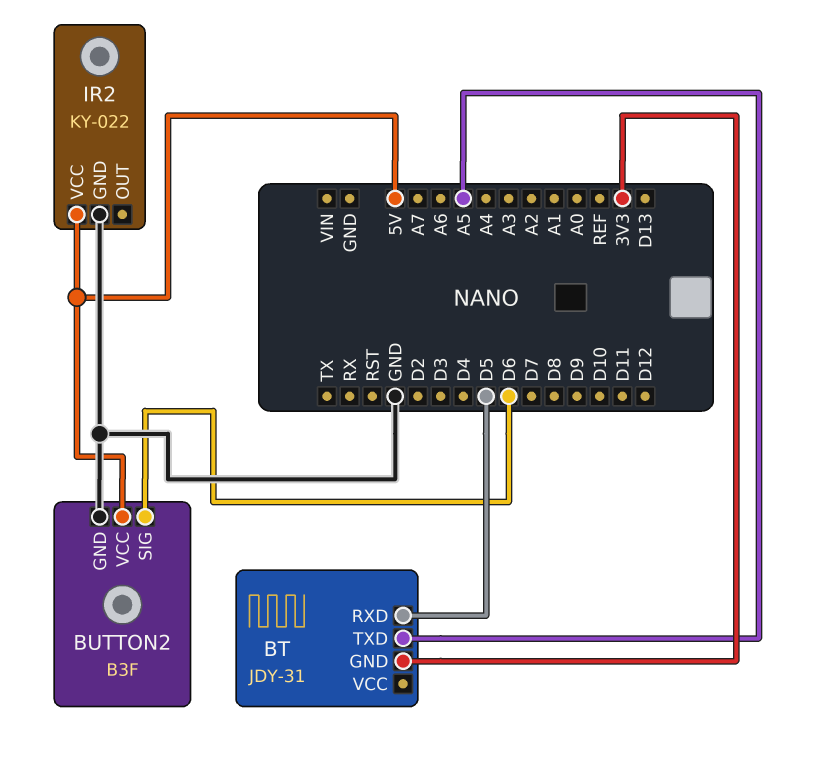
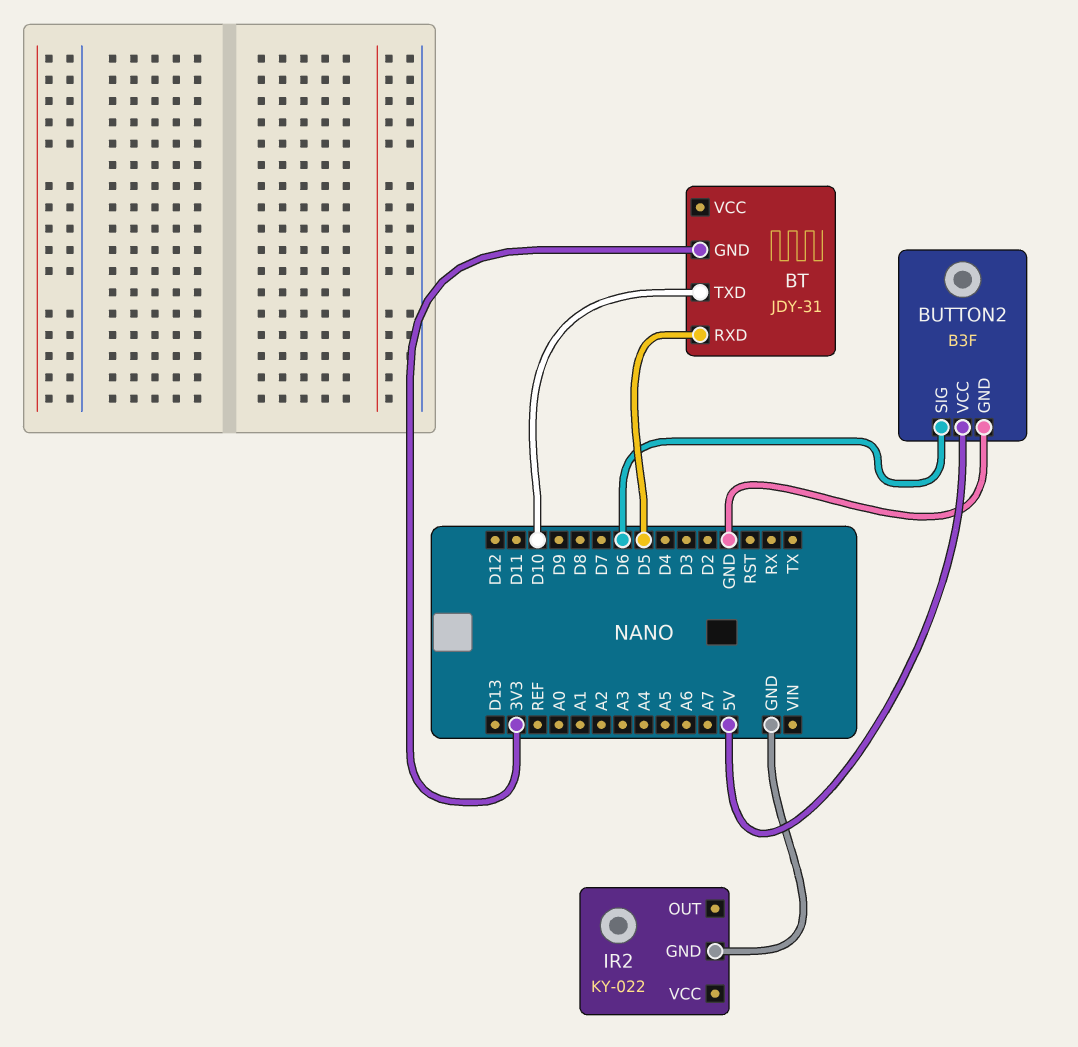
BT pin TXD: A5 -> D10
IR2 pin VCC: 5V -> none

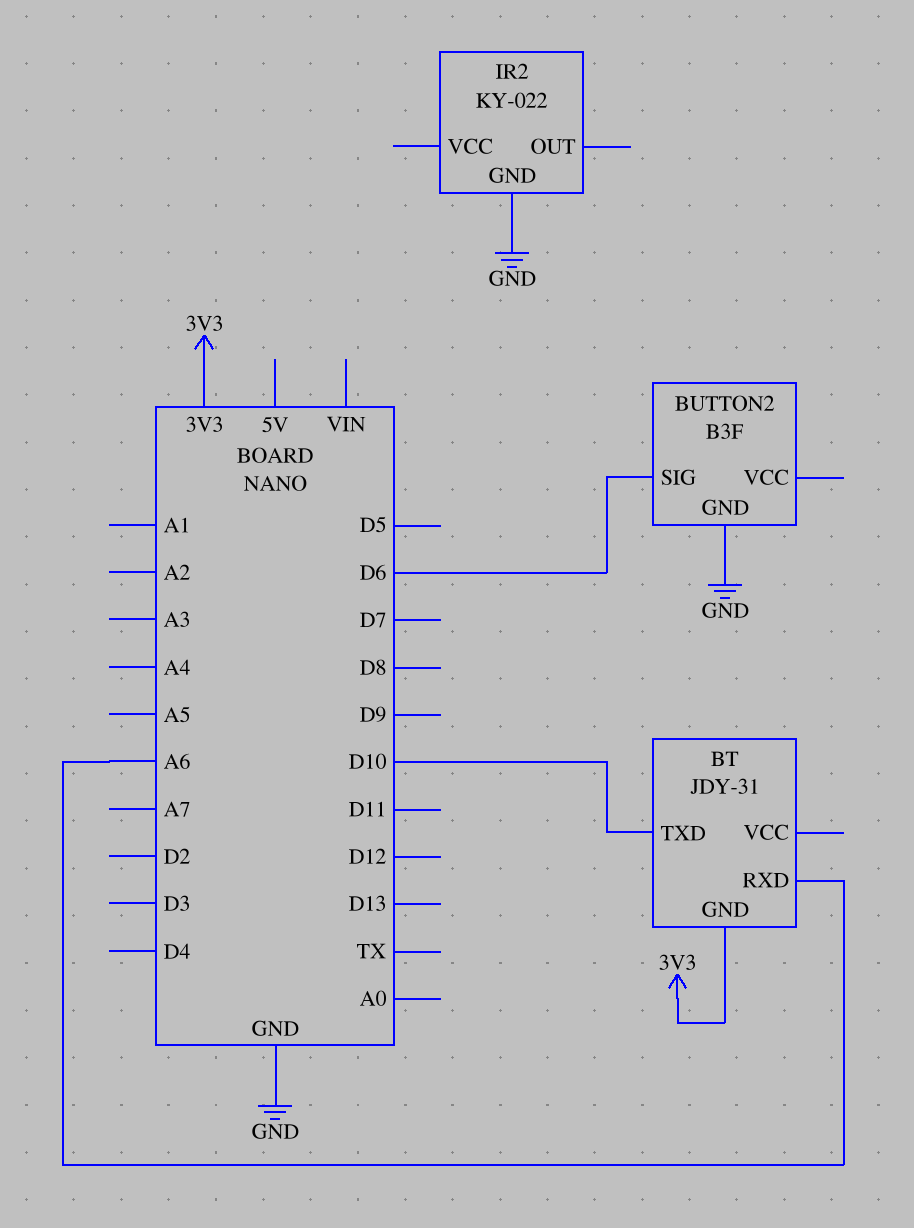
BT pin RXD: D5 -> A6
BUTTON2 pin VCC: 5V -> none

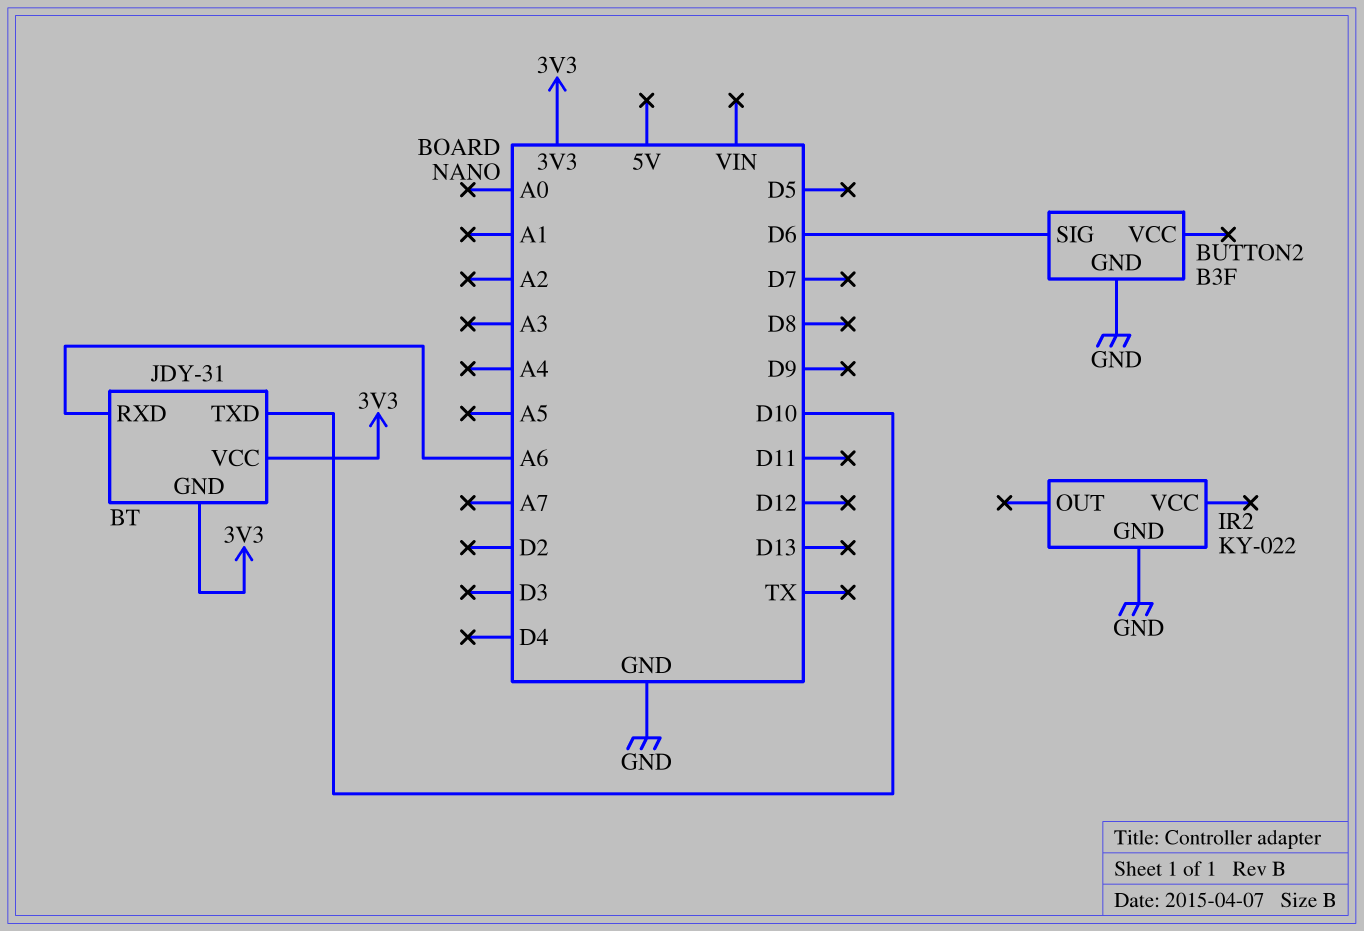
BT pin VCC: none -> 3V3

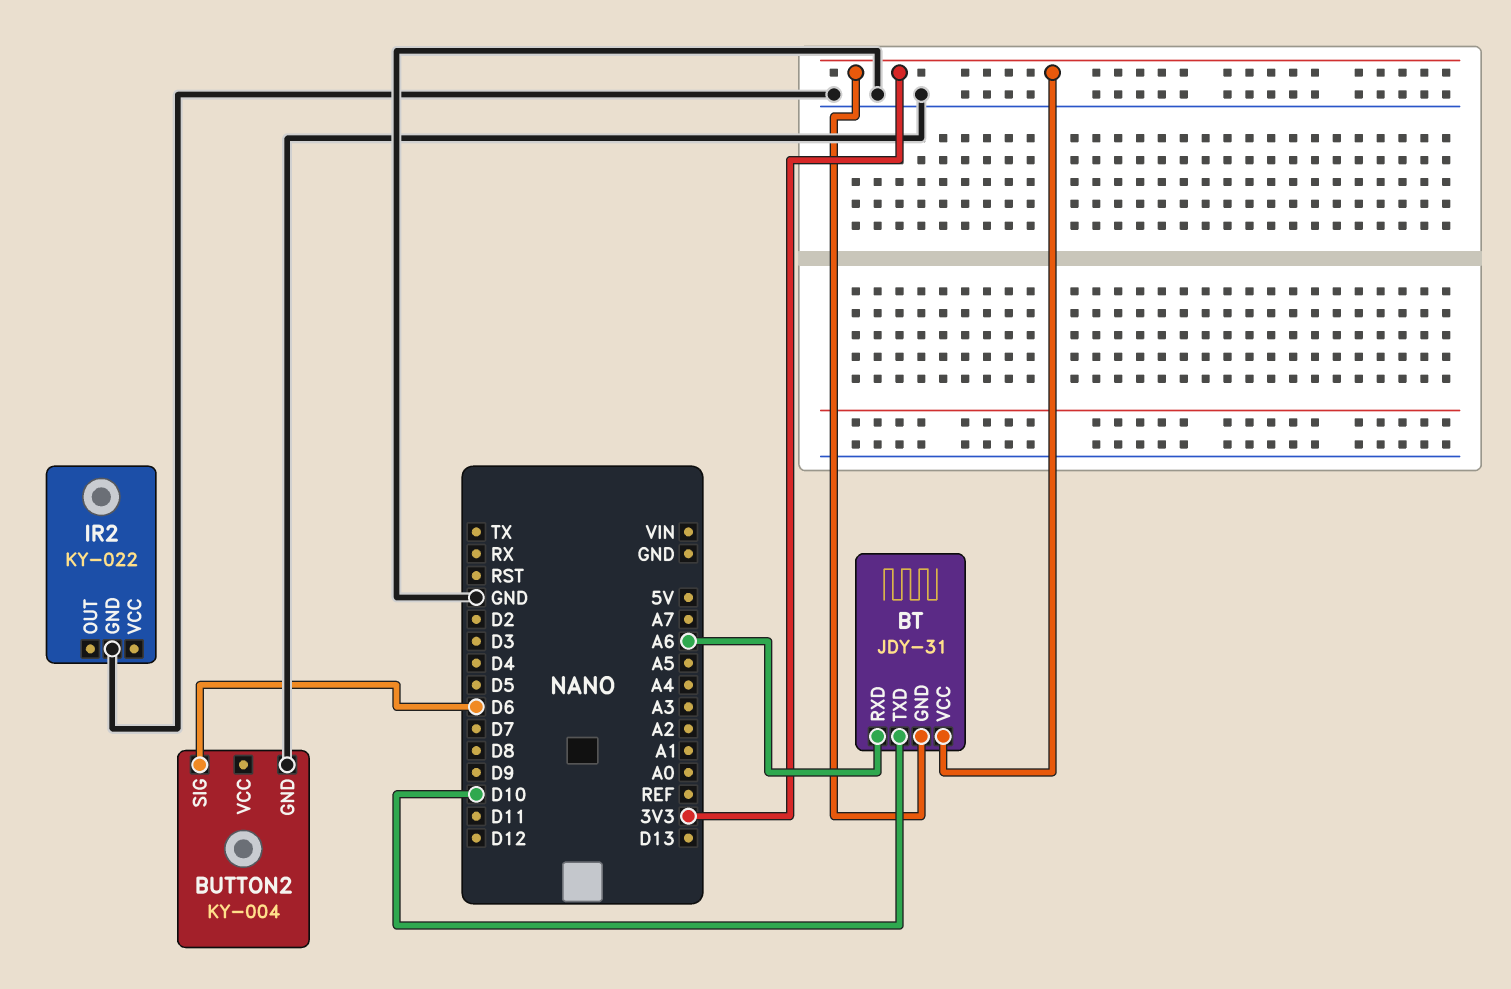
BUTTON2: B3F -> KY-004

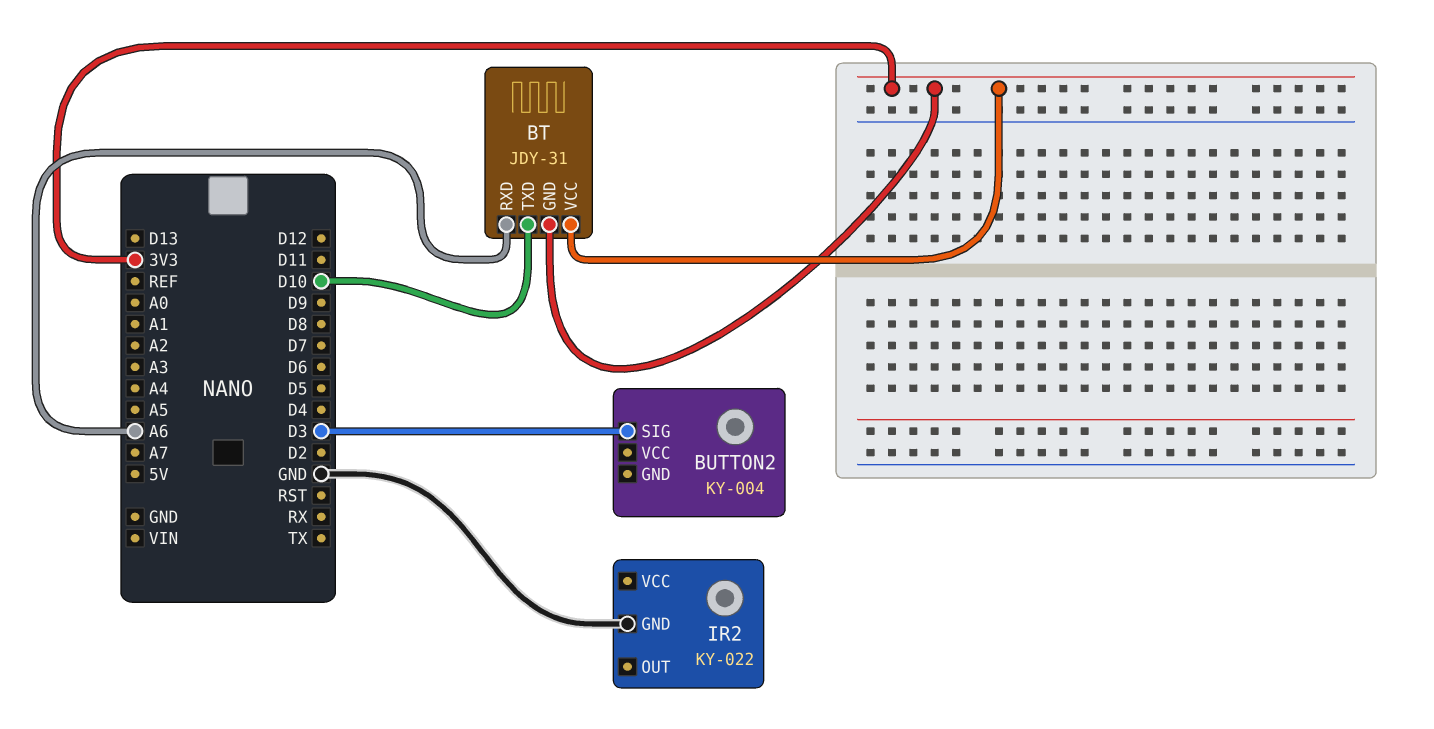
BUTTON2 pin GND: GND -> none
BUTTON2 pin SIG: D6 -> D3

